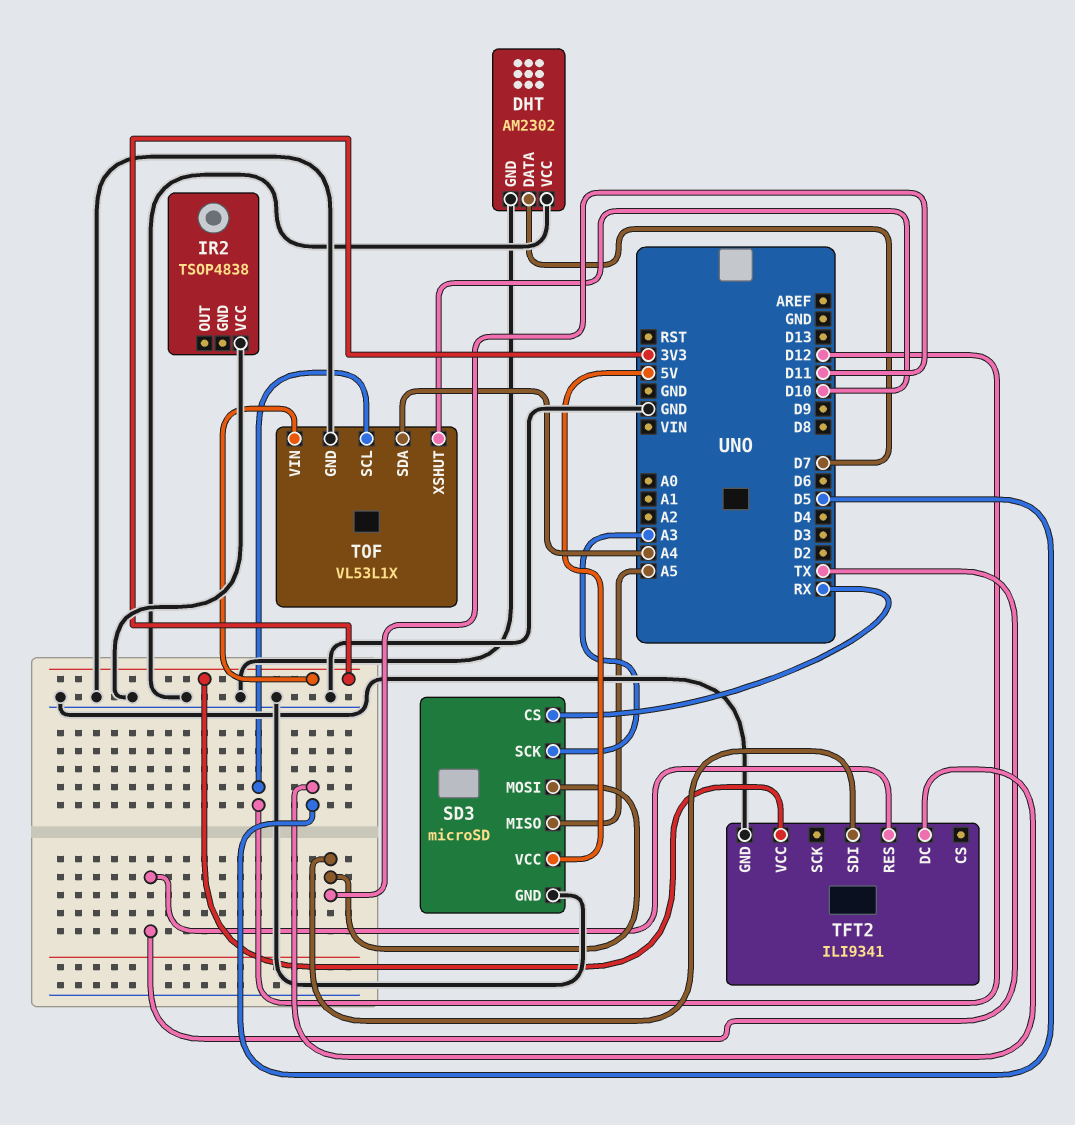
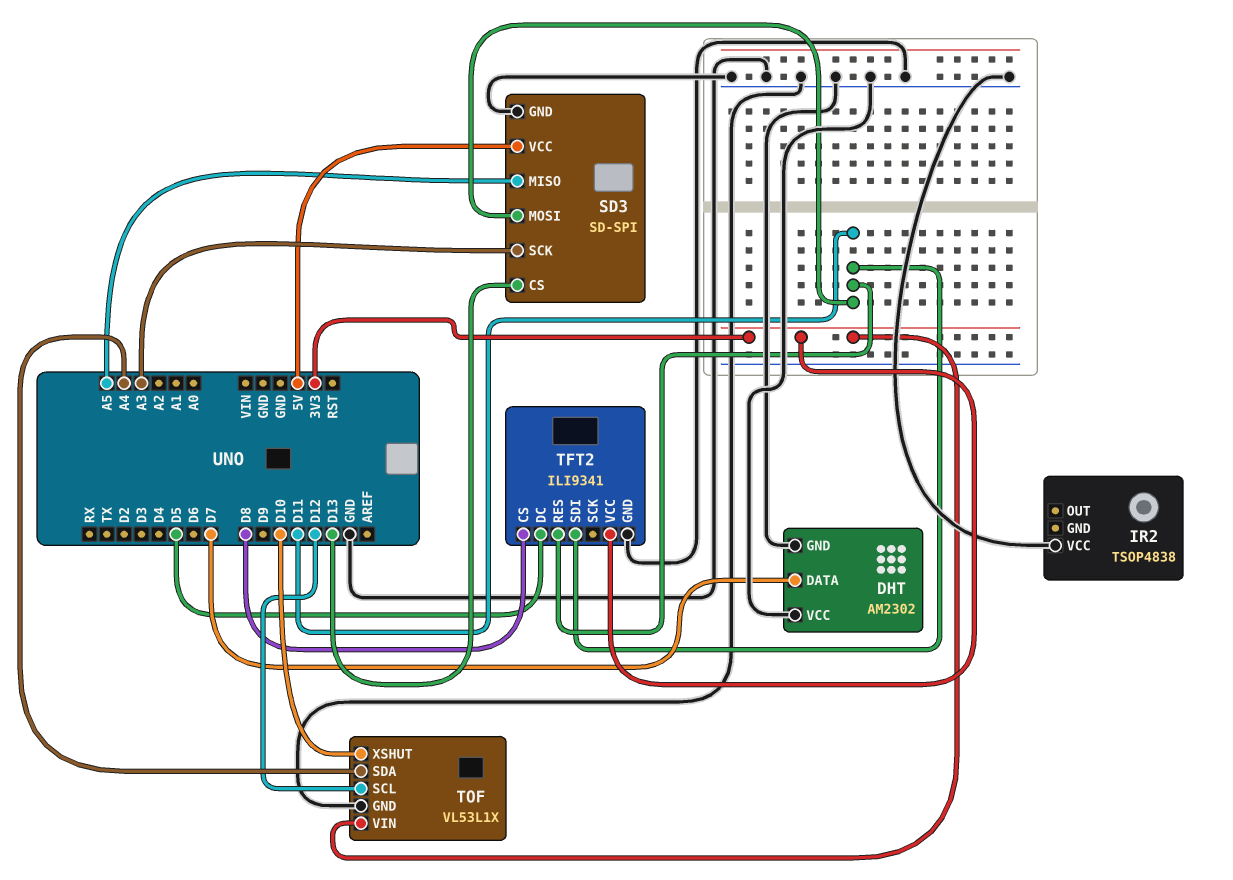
SD3: microSD -> SD-SPI
SD3 pin CS: RX -> D13
TFT2 pin CS: none -> D8
TFT2 pin RES: TX -> D11

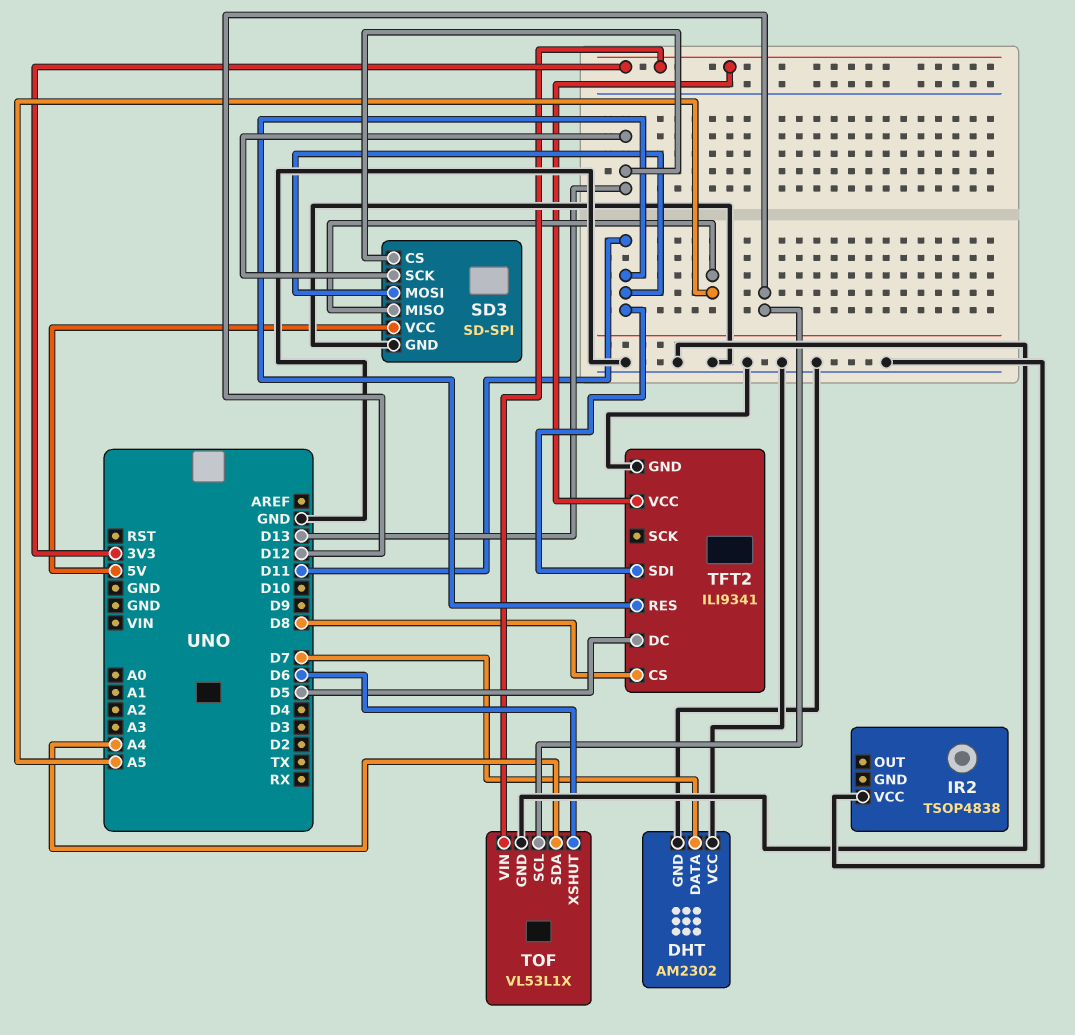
SD3 pin SCK: A3 -> D13
TOF pin XSHUT: D10 -> D6

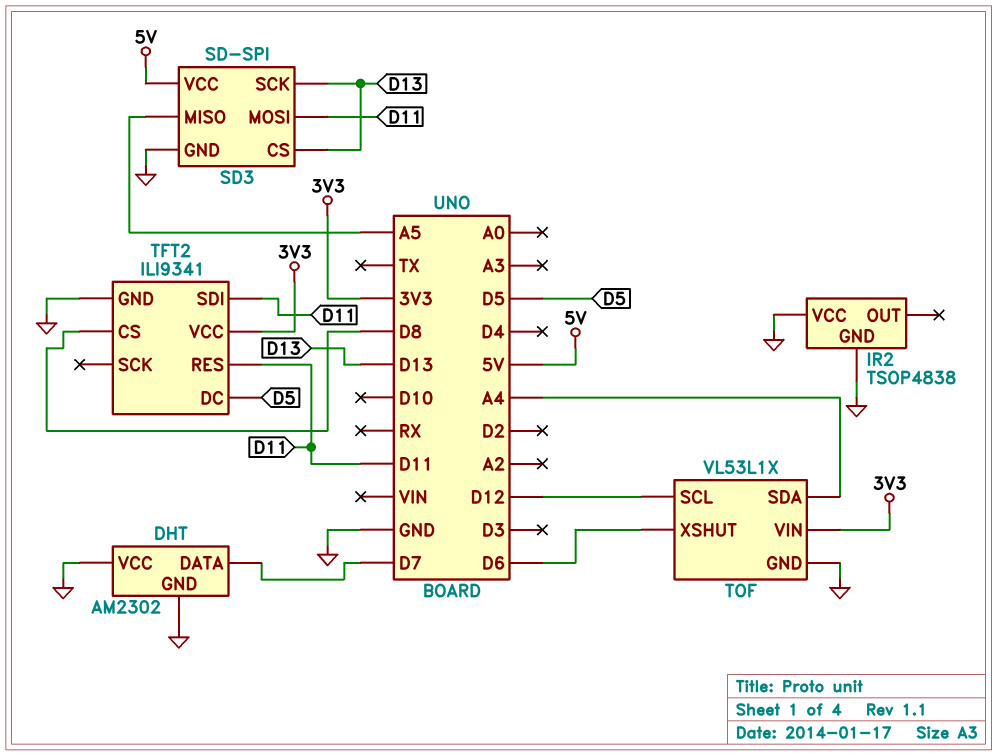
IR2 pin GND: none -> GND

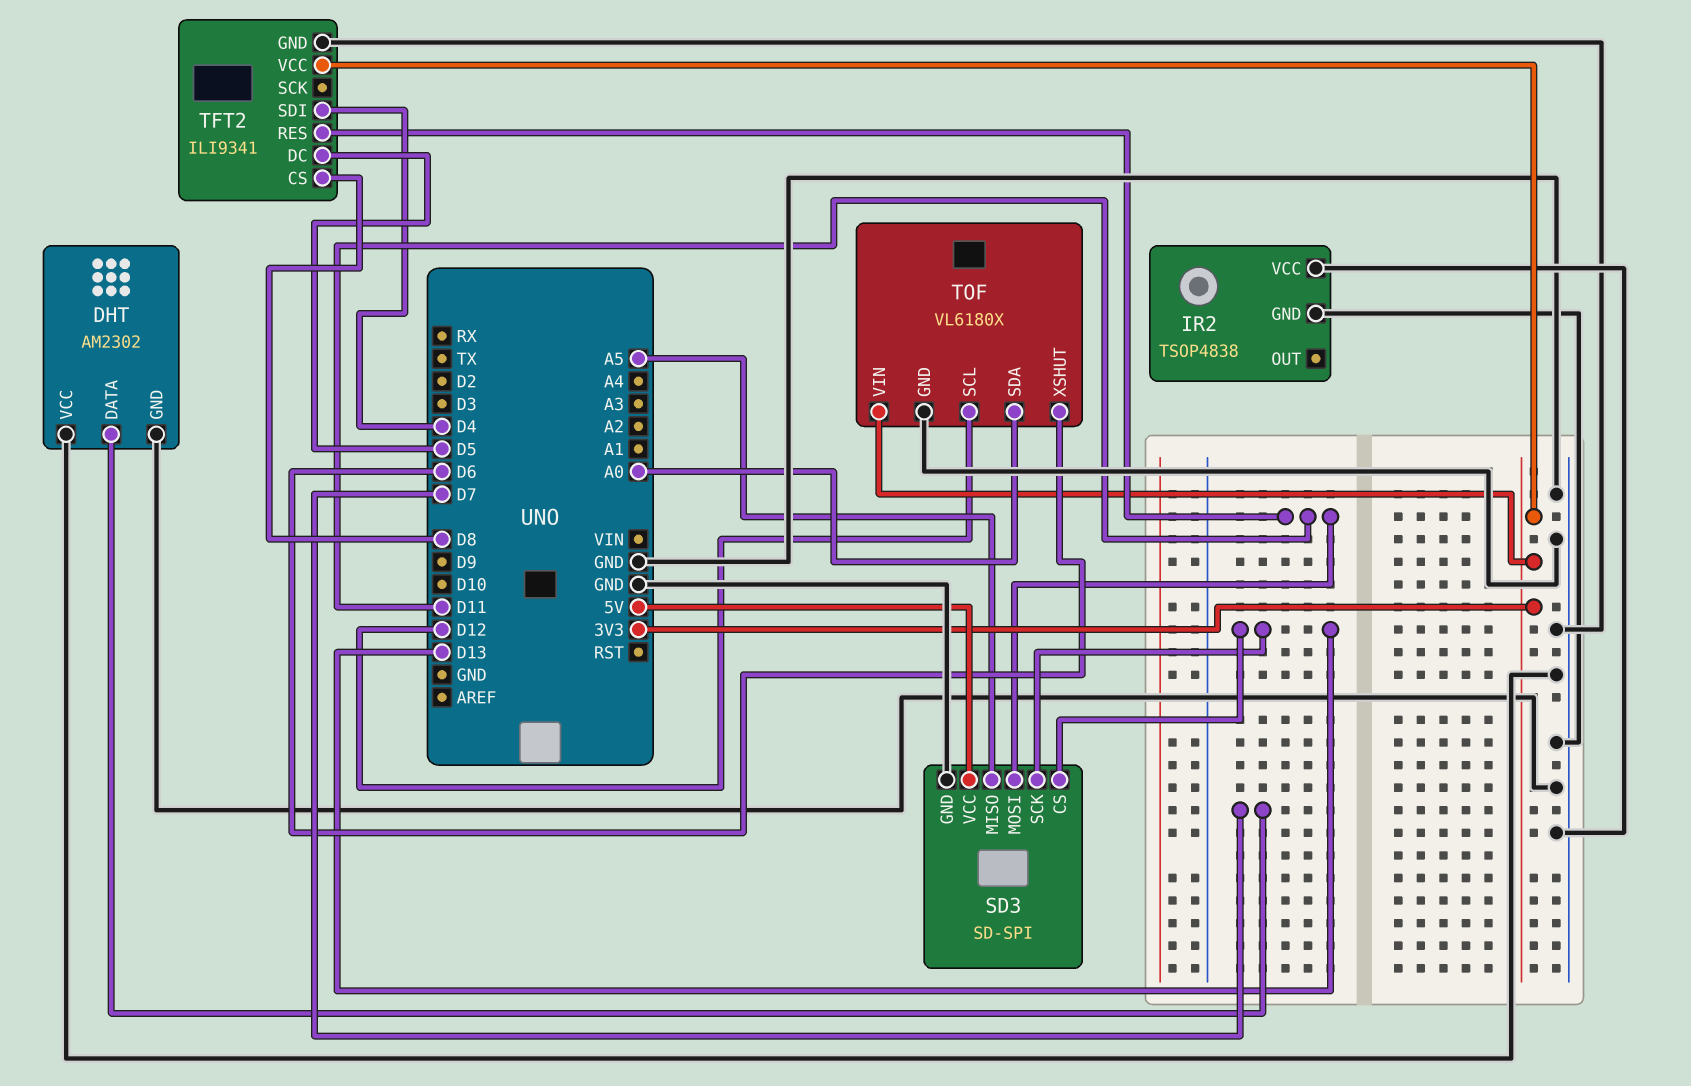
TFT2 pin SDI: D11 -> D4
TOF: VL53L1X -> VL6180X
TOF pin SDA: A4 -> A0

